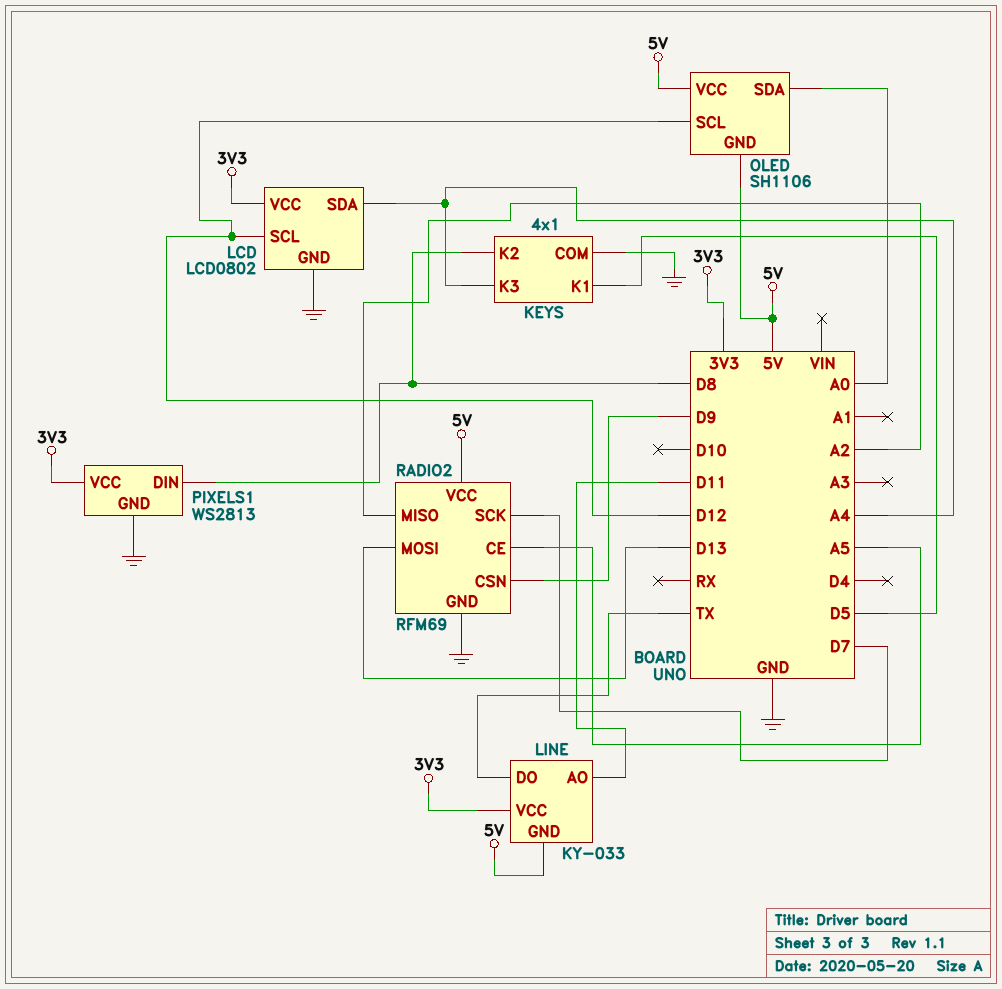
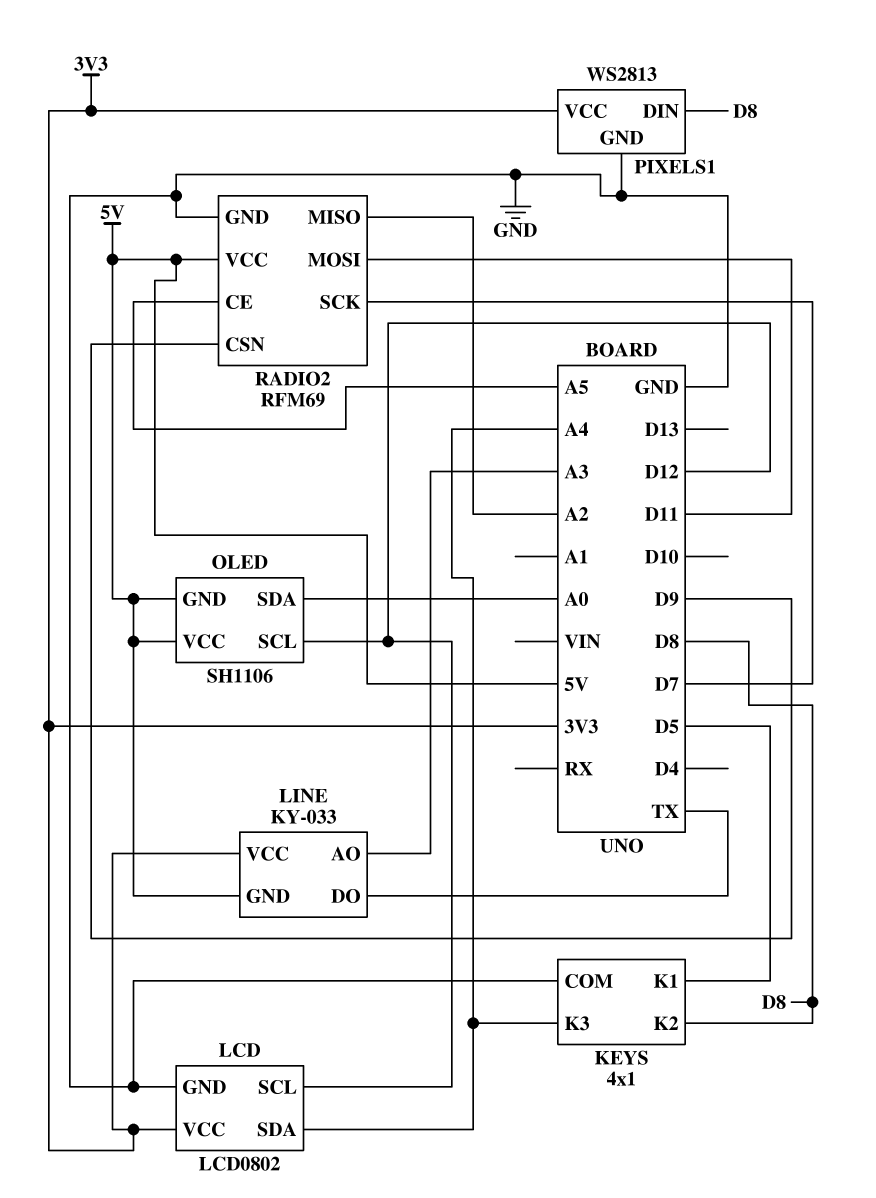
LINE pin AO: D11 -> A3
RADIO2 pin MOSI: D13 -> D11

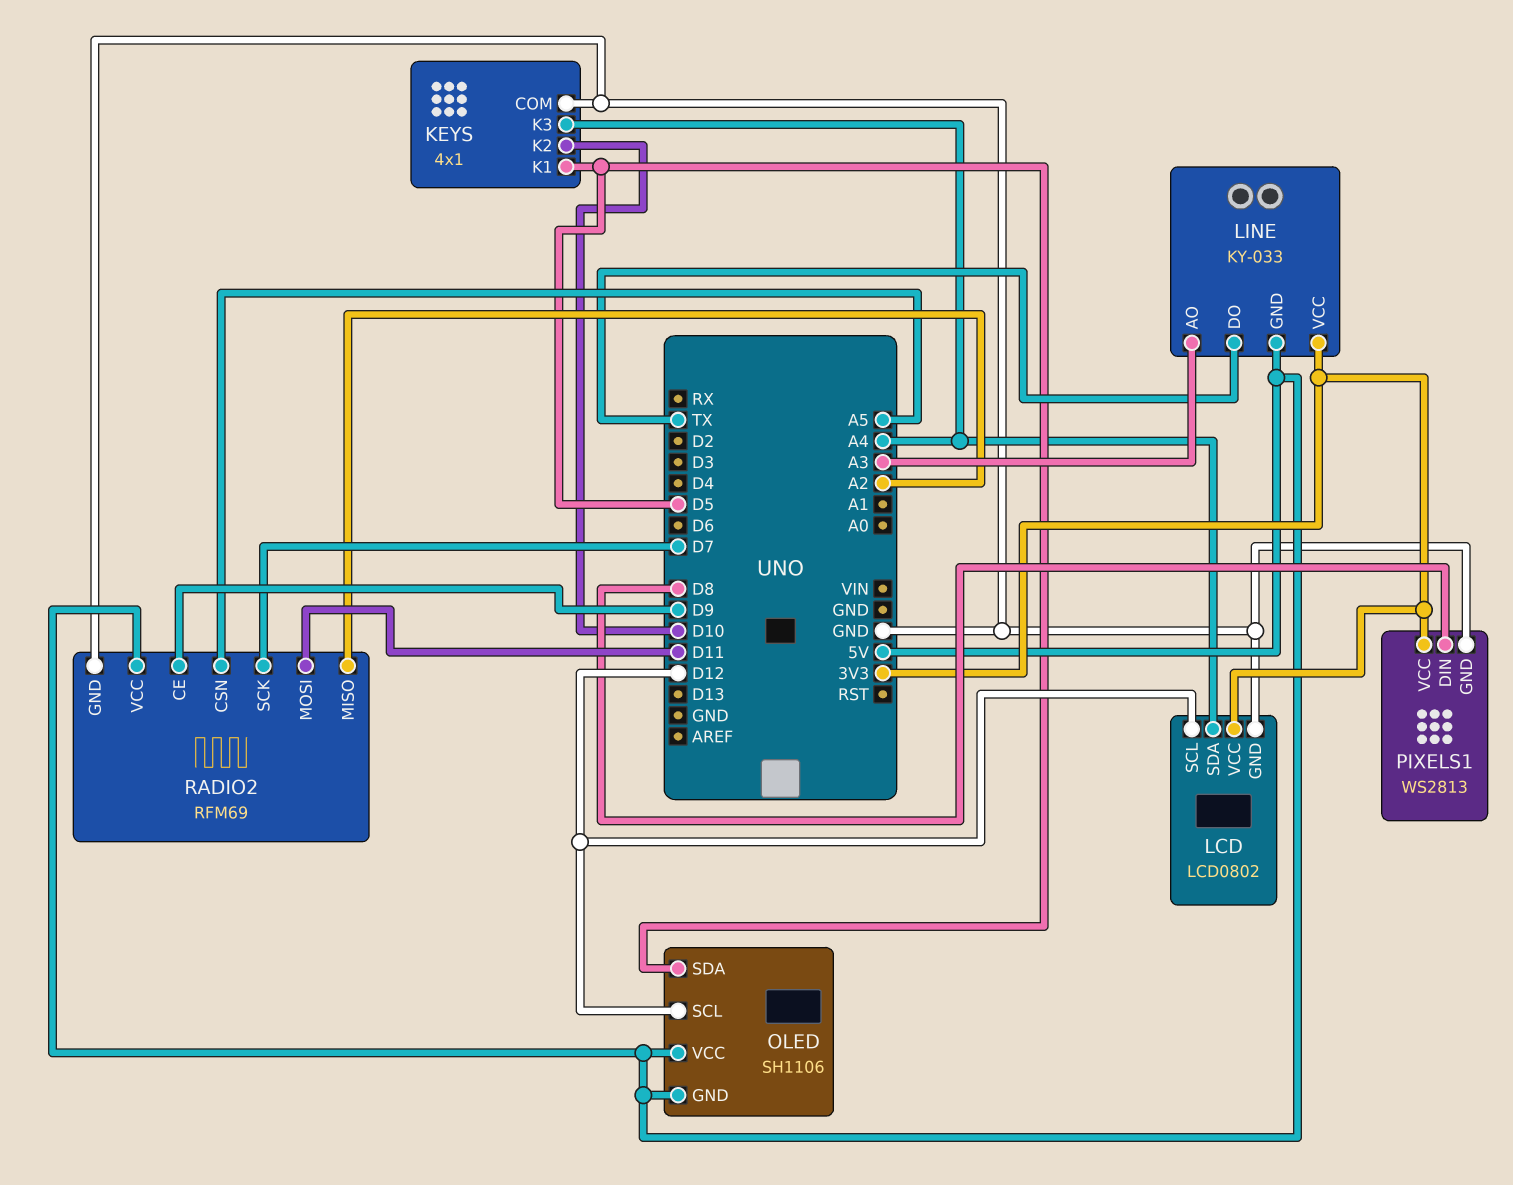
KEYS pin K2: D8 -> D10
OLED pin SDA: A0 -> D5
RADIO2 pin CE: A5 -> D9
RADIO2 pin CSN: D9 -> A5

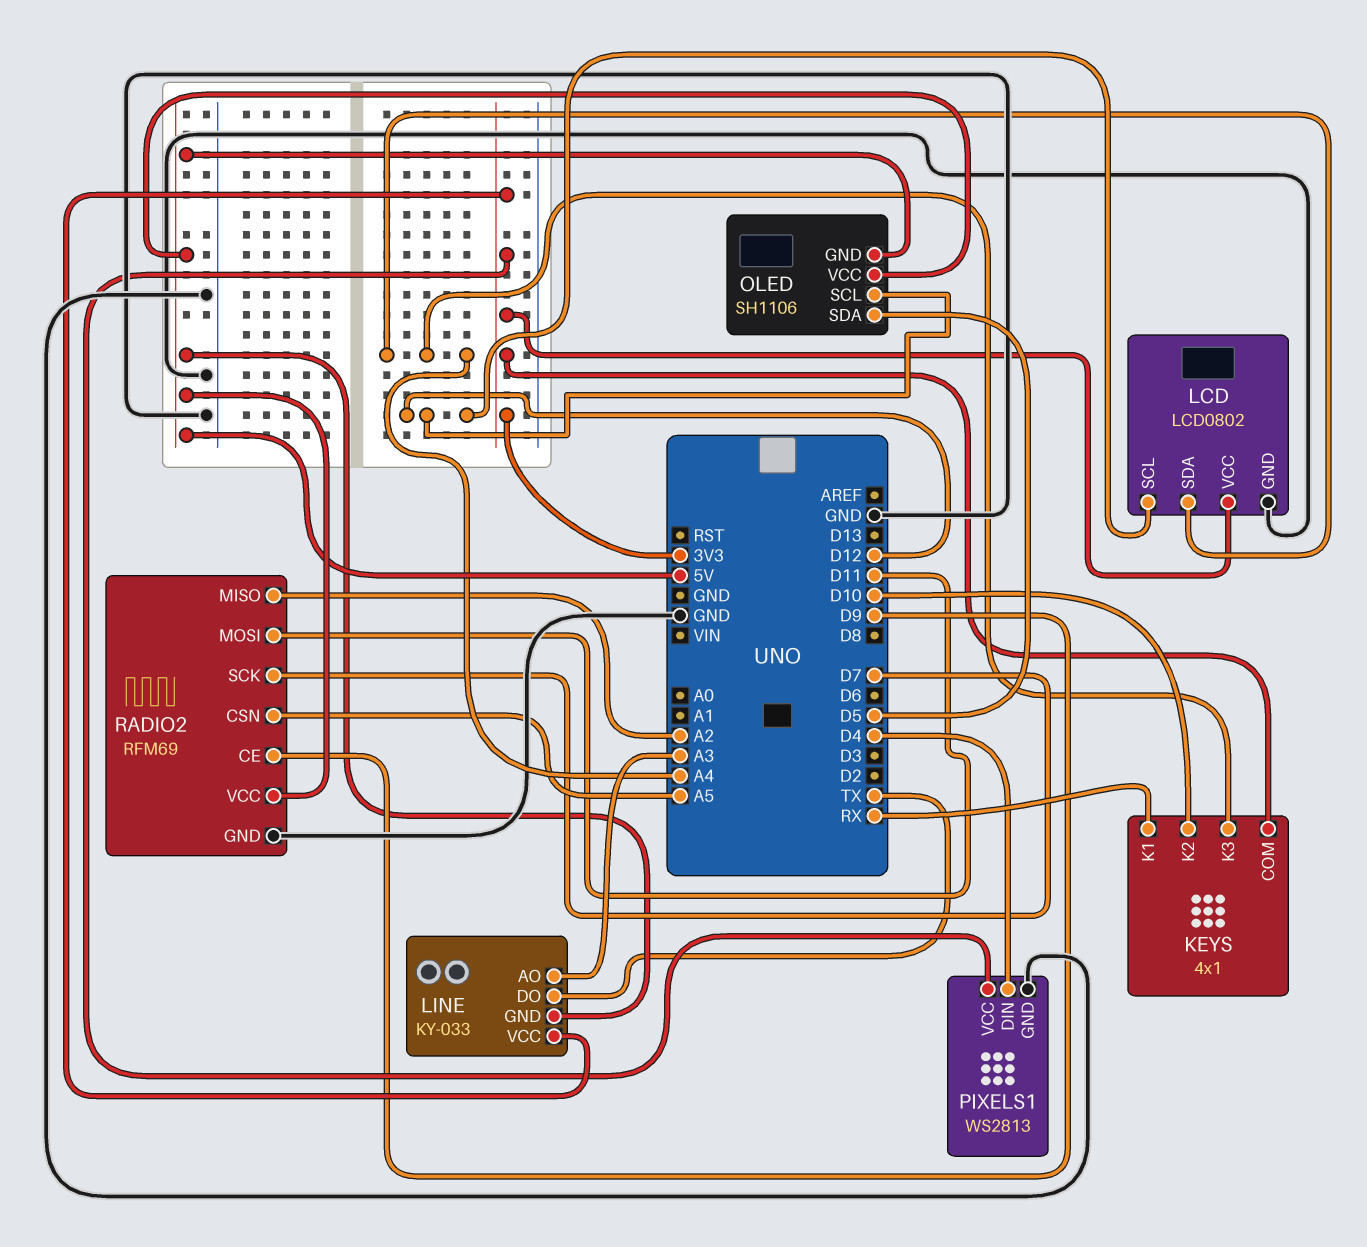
KEYS pin COM: GND -> 3V3
KEYS pin K1: D5 -> RX
PIXELS1 pin DIN: D8 -> D4

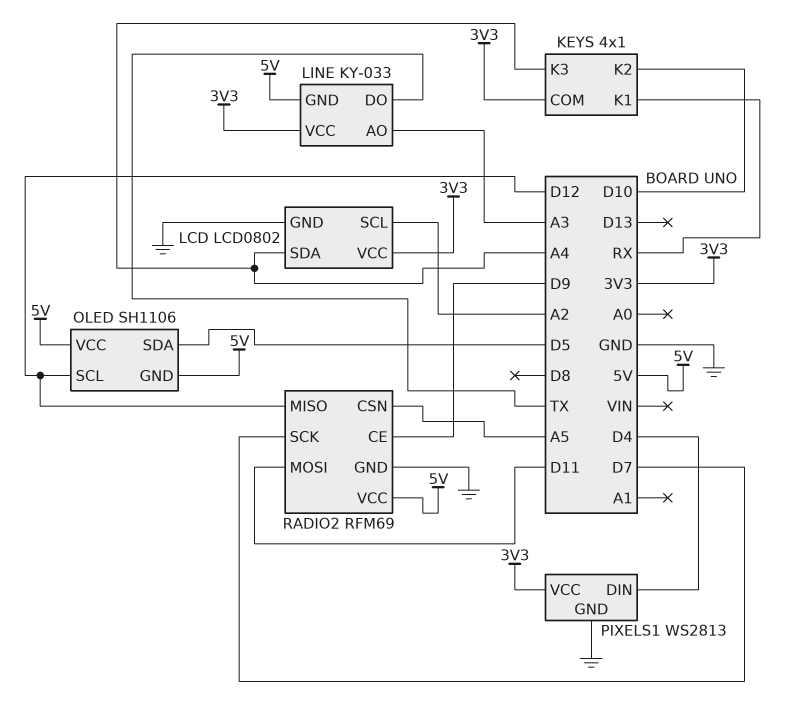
LCD pin SCL: D12 -> A2
RADIO2 pin MISO: A2 -> D12

